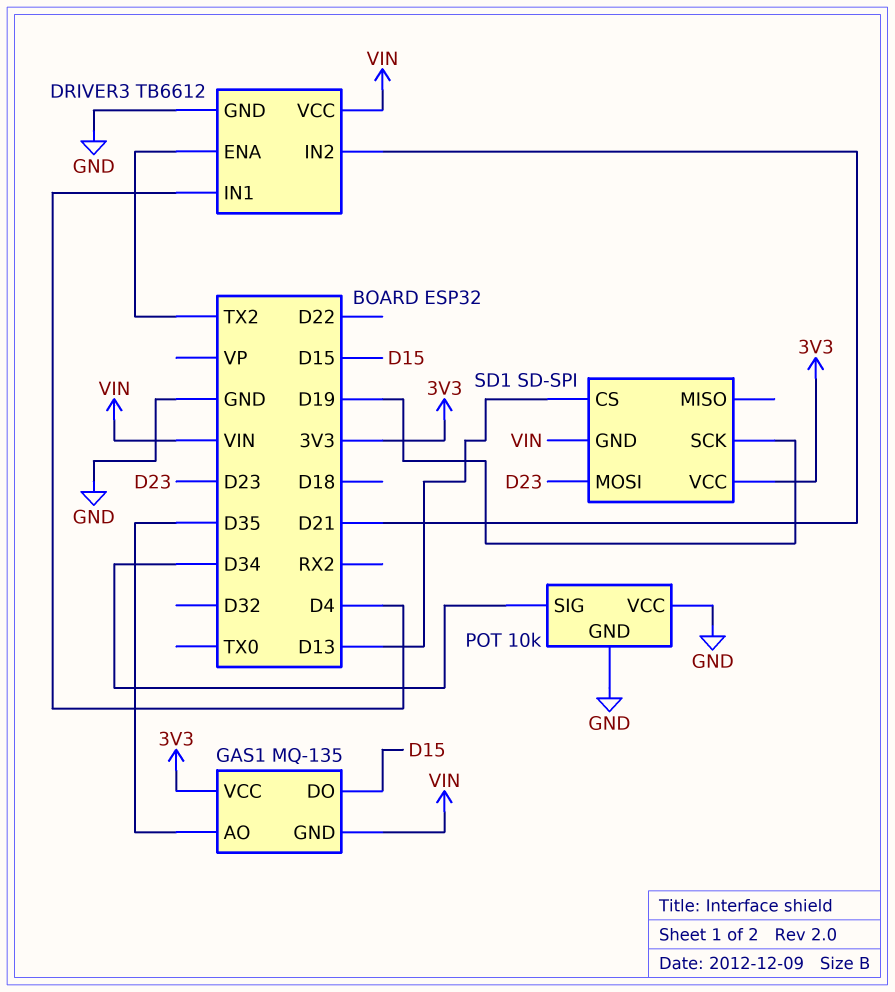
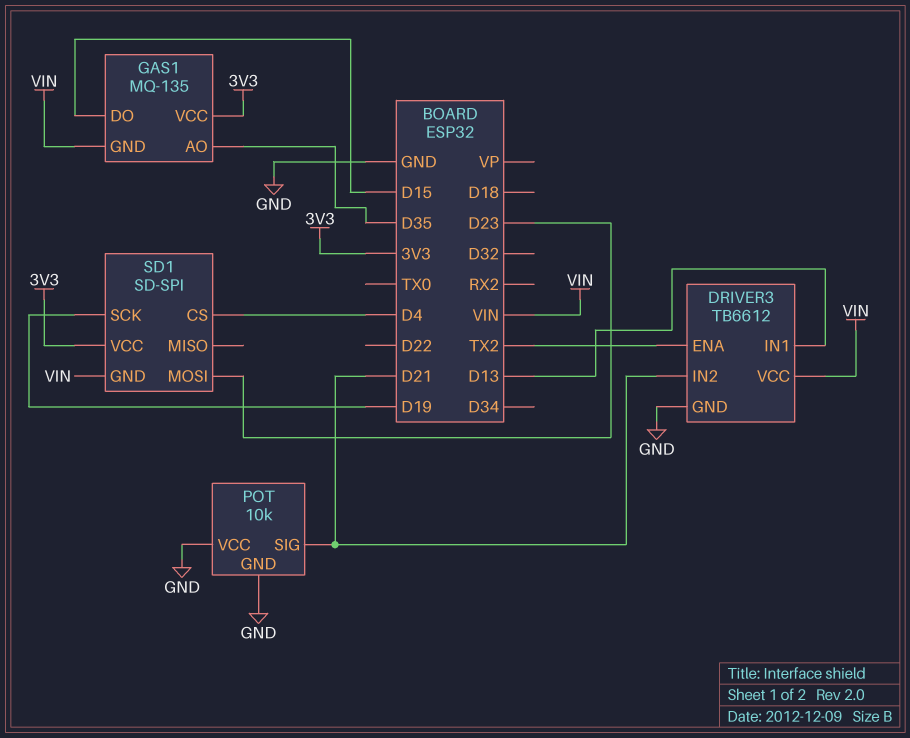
DRIVER3 pin IN1: D4 -> D13
POT pin SIG: D34 -> D21
SD1 pin CS: D13 -> D4

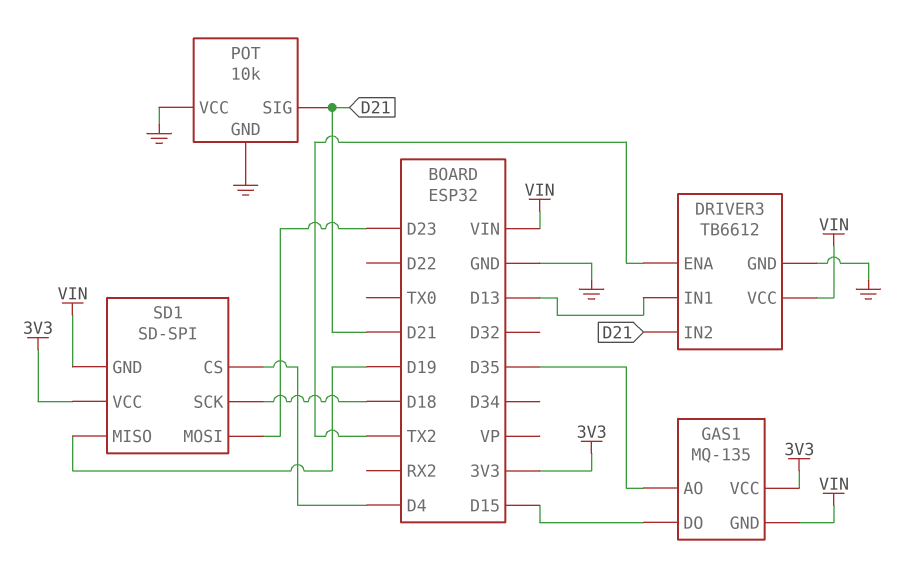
SD1 pin MISO: none -> D19
SD1 pin SCK: D19 -> D18

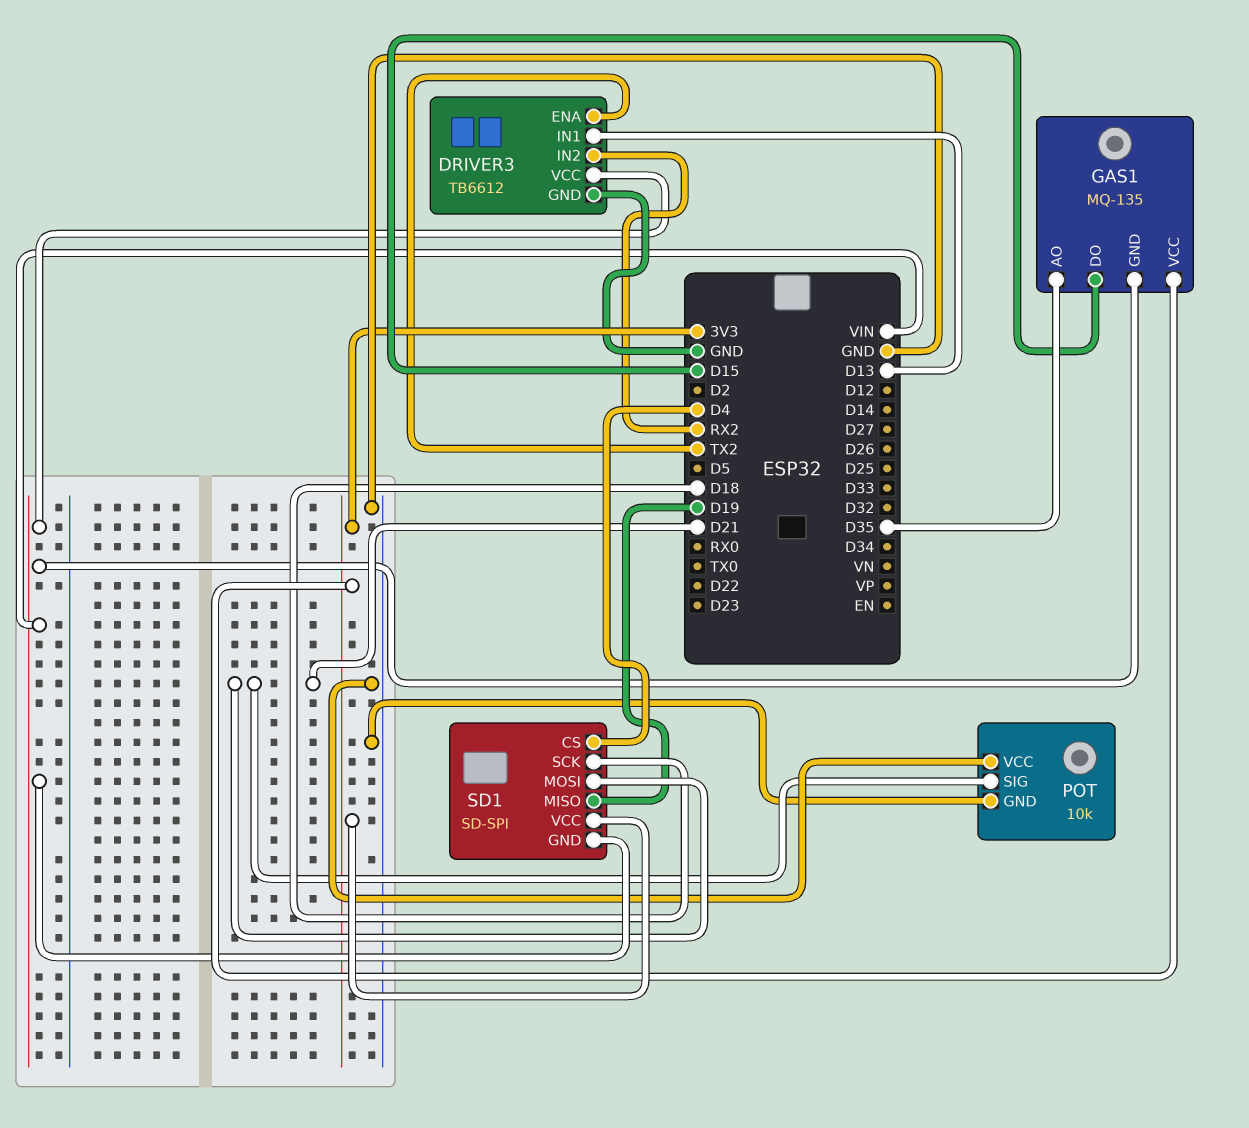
DRIVER3 pin IN2: D21 -> RX2
SD1 pin MOSI: D23 -> D21

